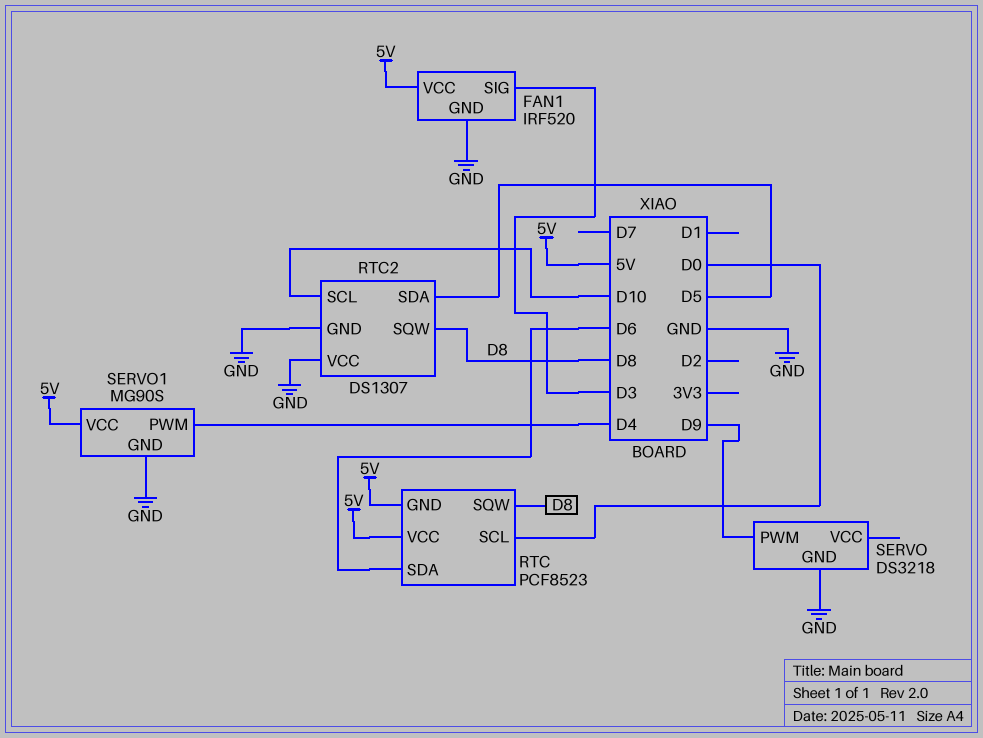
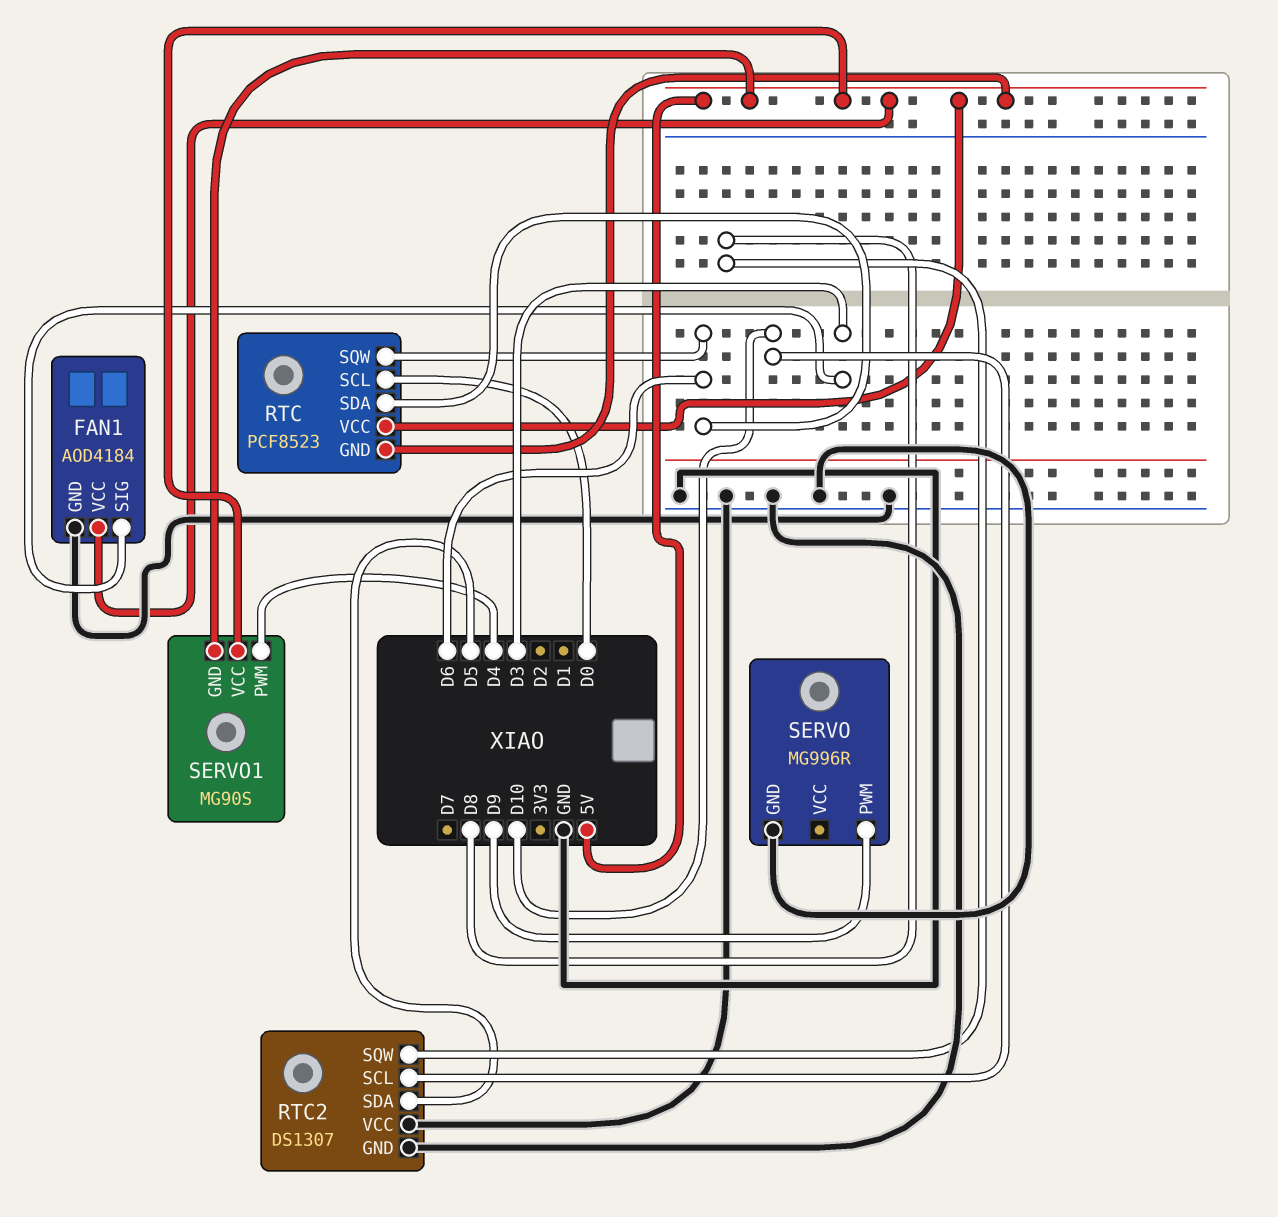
FAN1: IRF520 -> AOD4184
RTC pin SQW: D8 -> D6
SERVO: DS3218 -> MG996R
SERVO1 pin GND: GND -> 5V

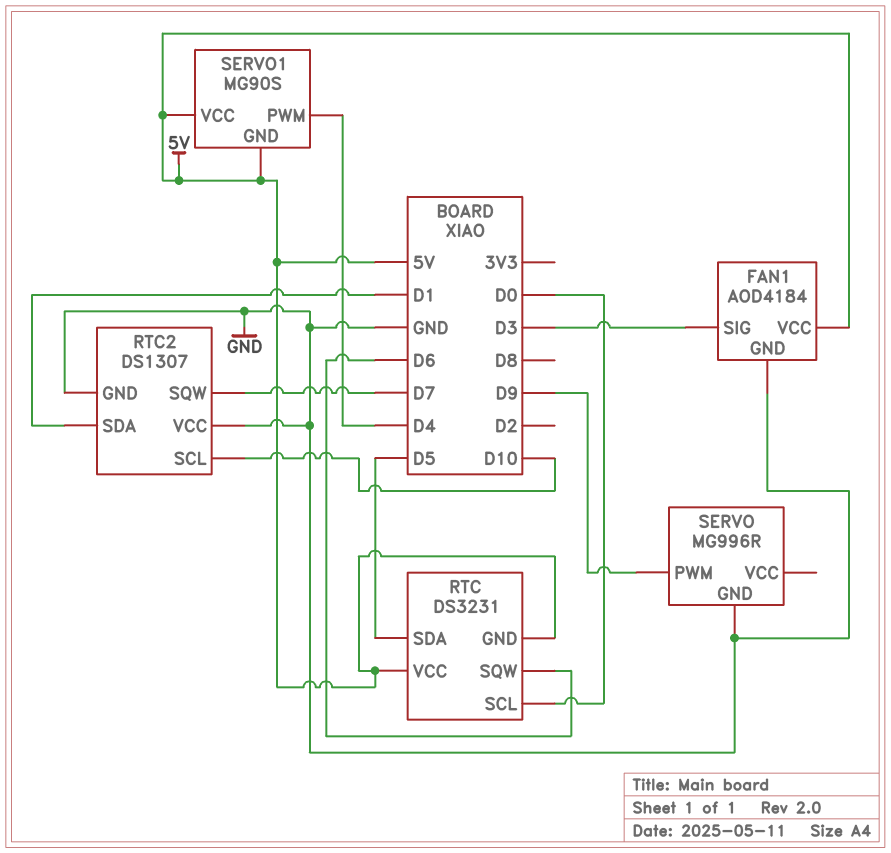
RTC: PCF8523 -> DS3231
RTC pin SDA: D6 -> D5
RTC2 pin SDA: D5 -> D1
RTC2 pin SQW: D8 -> D7

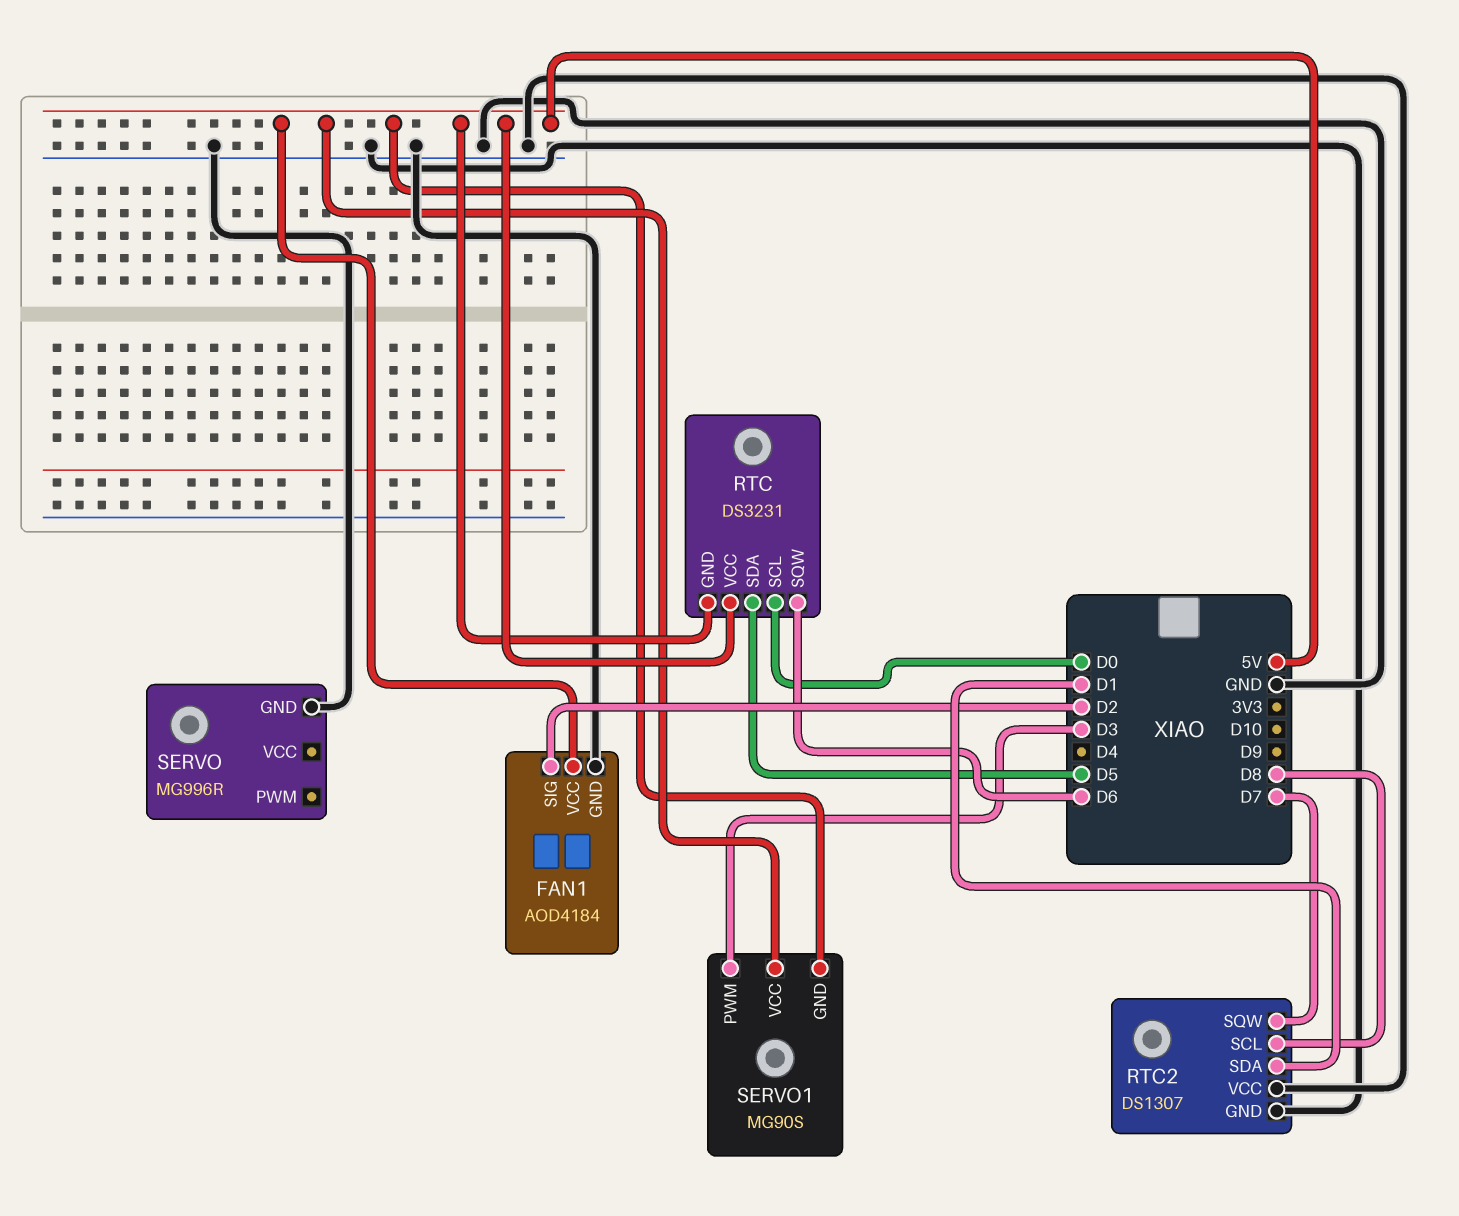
FAN1 pin SIG: D3 -> D2
RTC2 pin SCL: D10 -> D8
SERVO pin PWM: D9 -> none
SERVO1 pin PWM: D4 -> D3

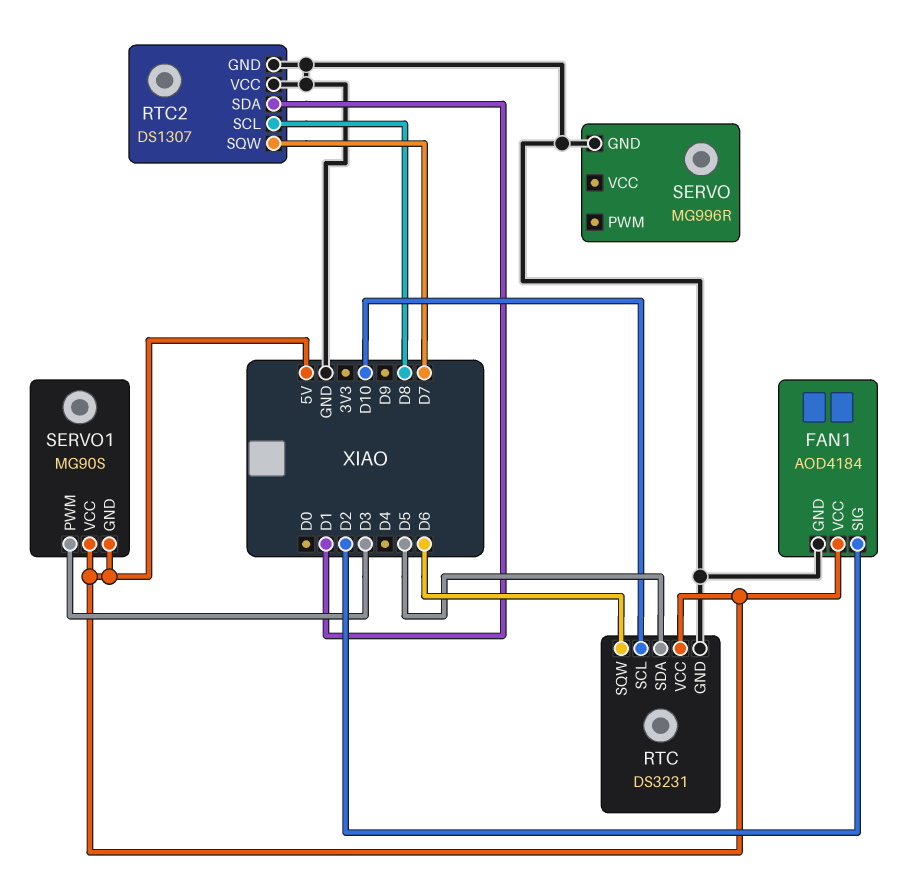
RTC pin GND: 5V -> GND
RTC pin SCL: D0 -> D10

